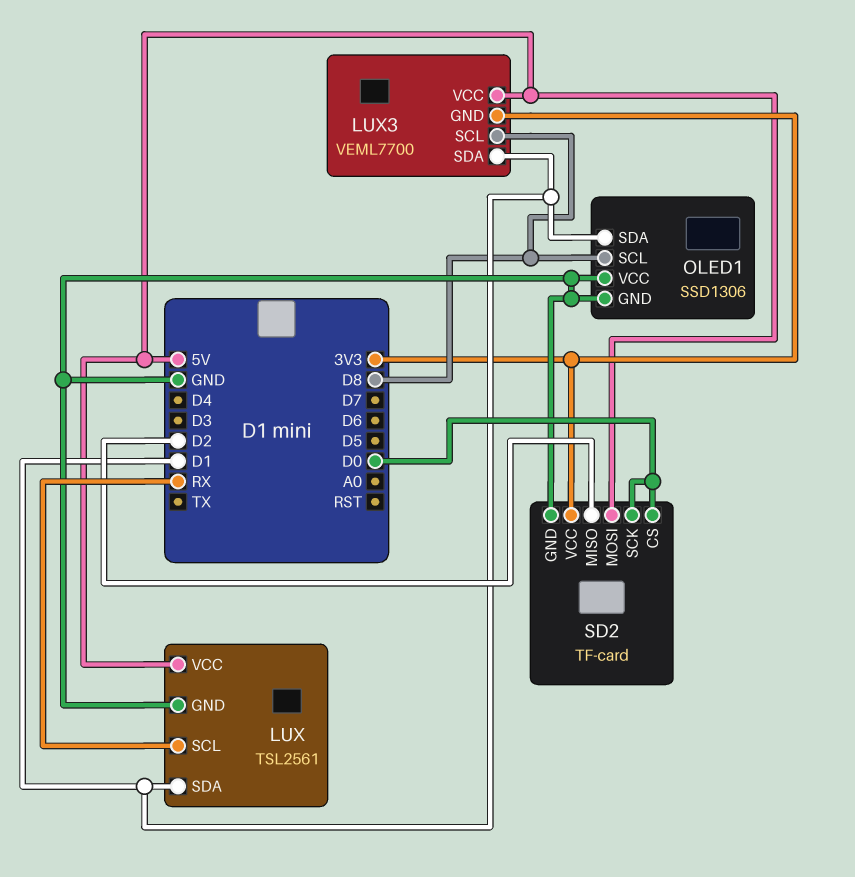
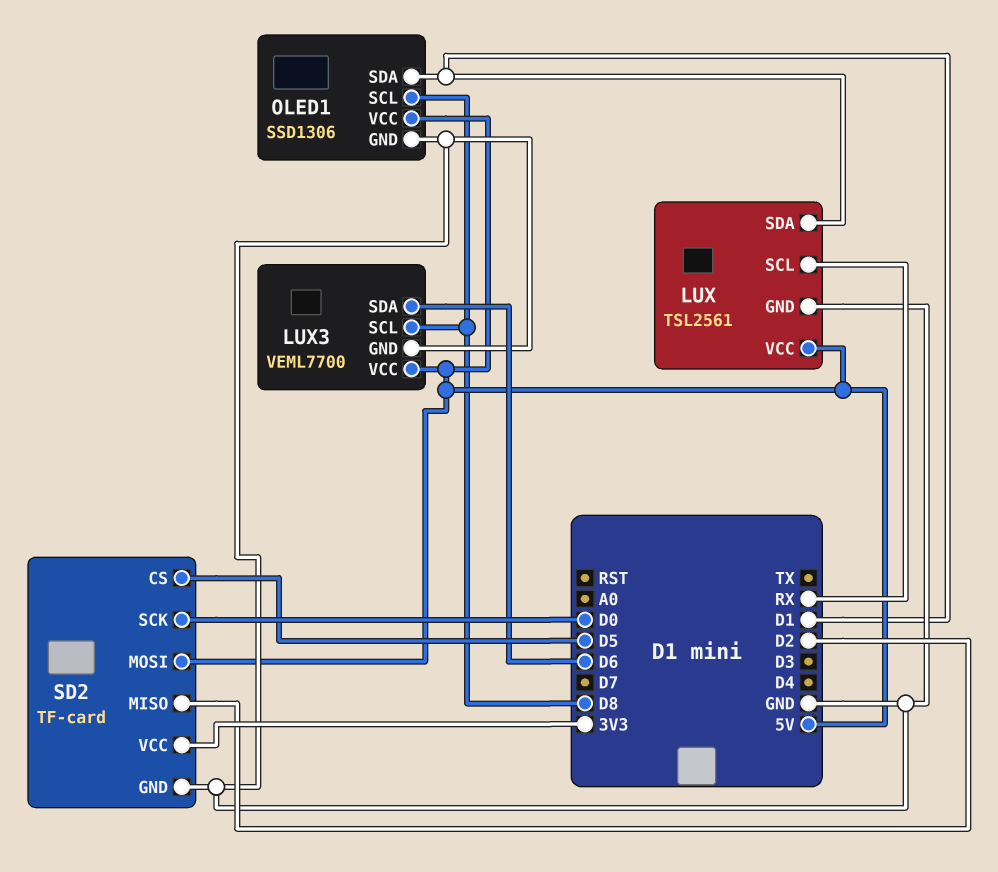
LUX3 pin GND: 3V3 -> GND
LUX3 pin SDA: D1 -> D6
OLED1 pin VCC: GND -> 5V
SD2 pin CS: D0 -> D5

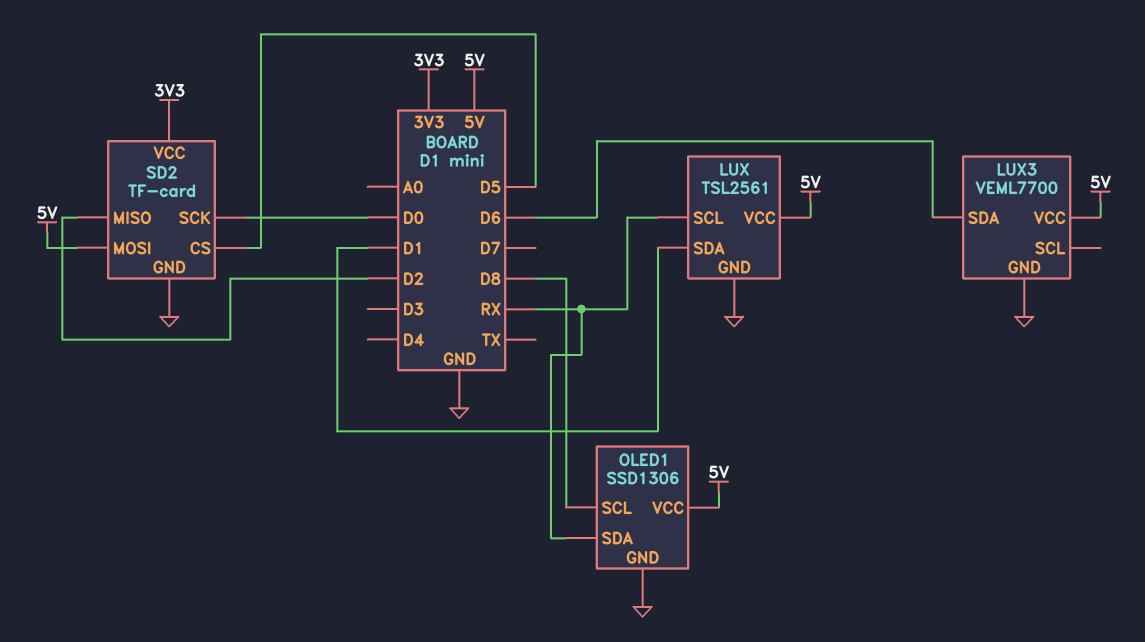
LUX3 pin SCL: D8 -> none
OLED1 pin SDA: D1 -> RX

